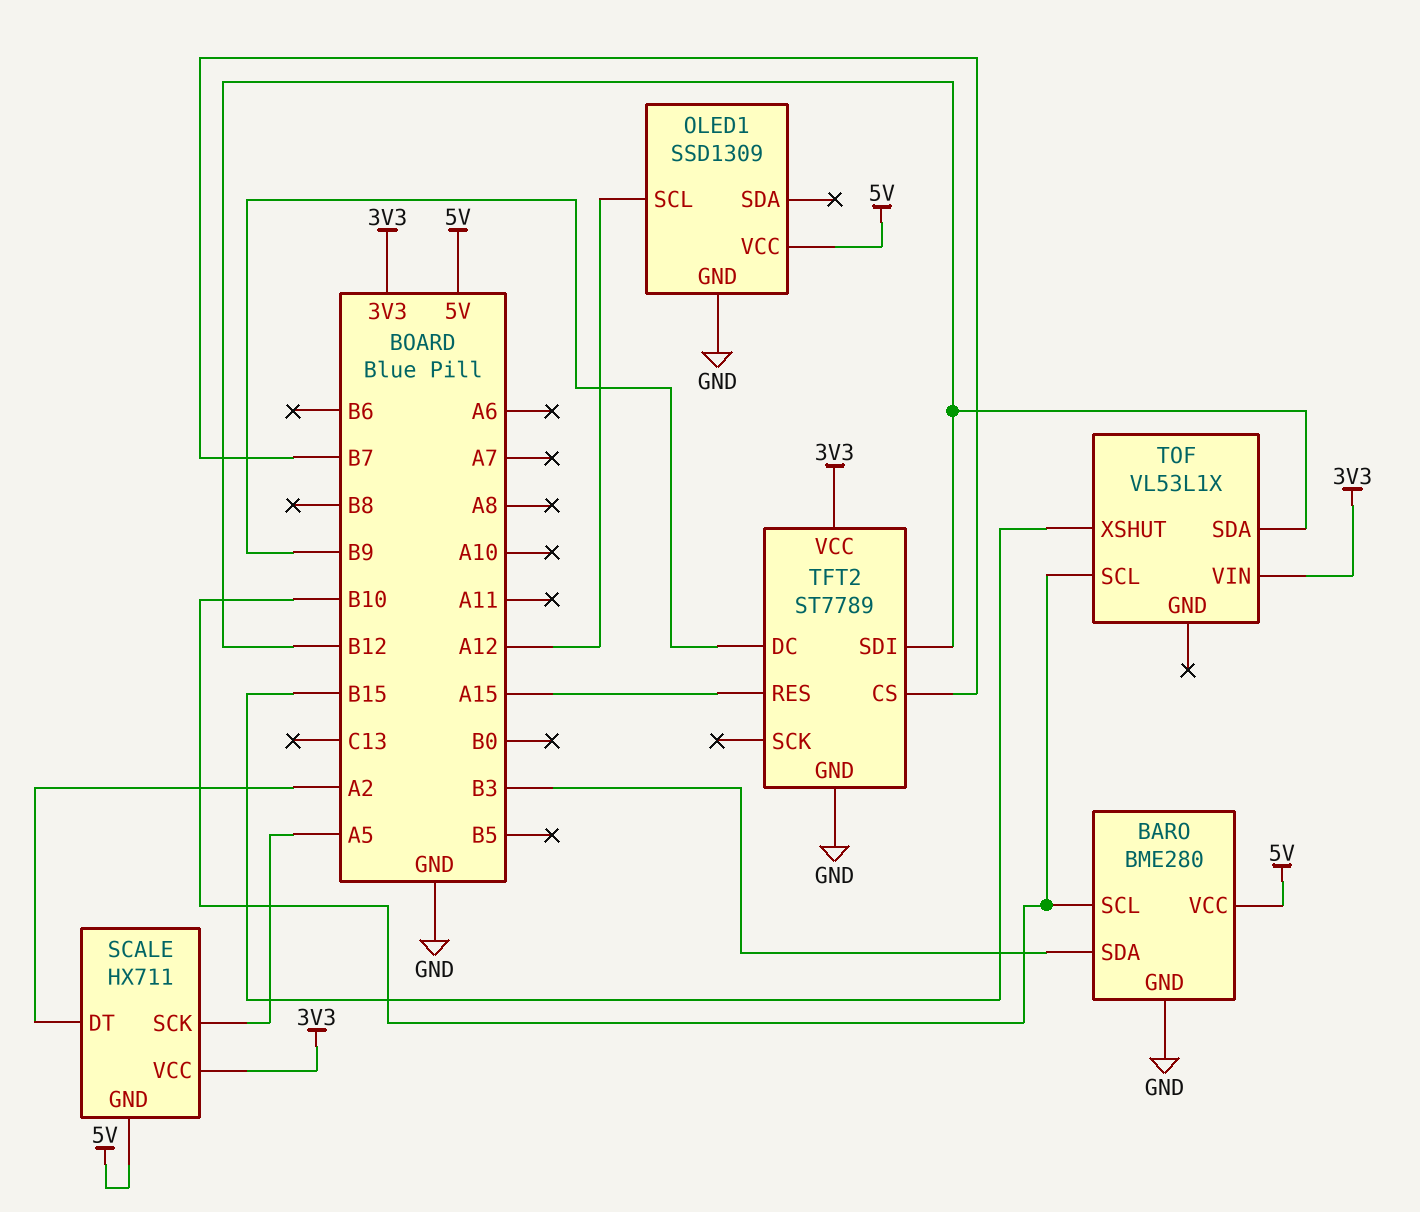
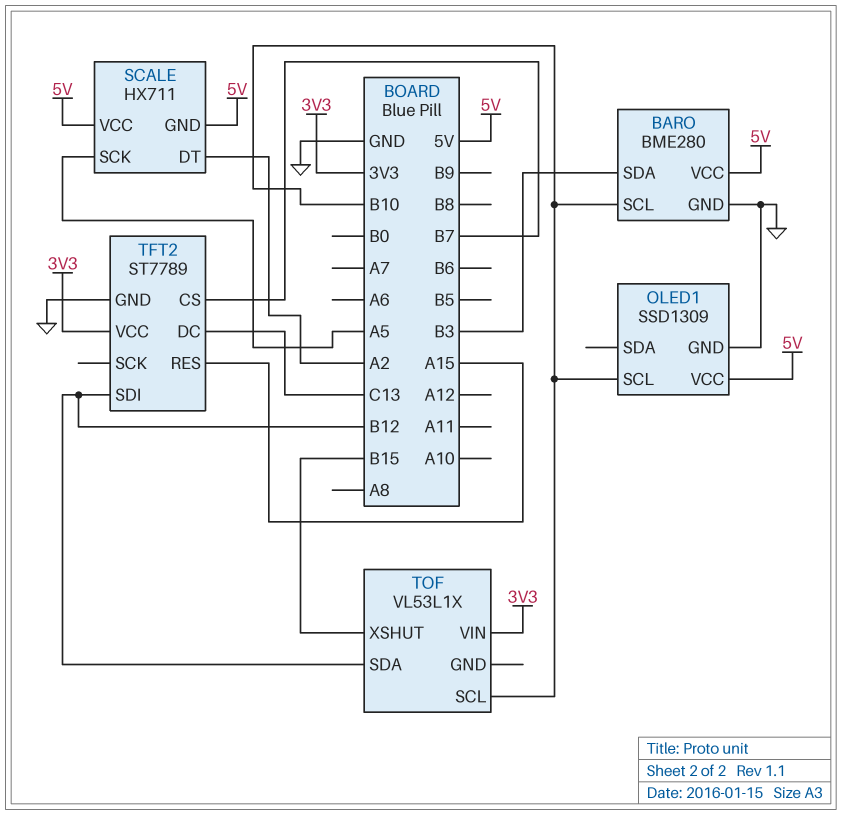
OLED1 pin SCL: A12 -> B10
SCALE pin VCC: 3V3 -> 5V
TFT2 pin DC: B9 -> C13

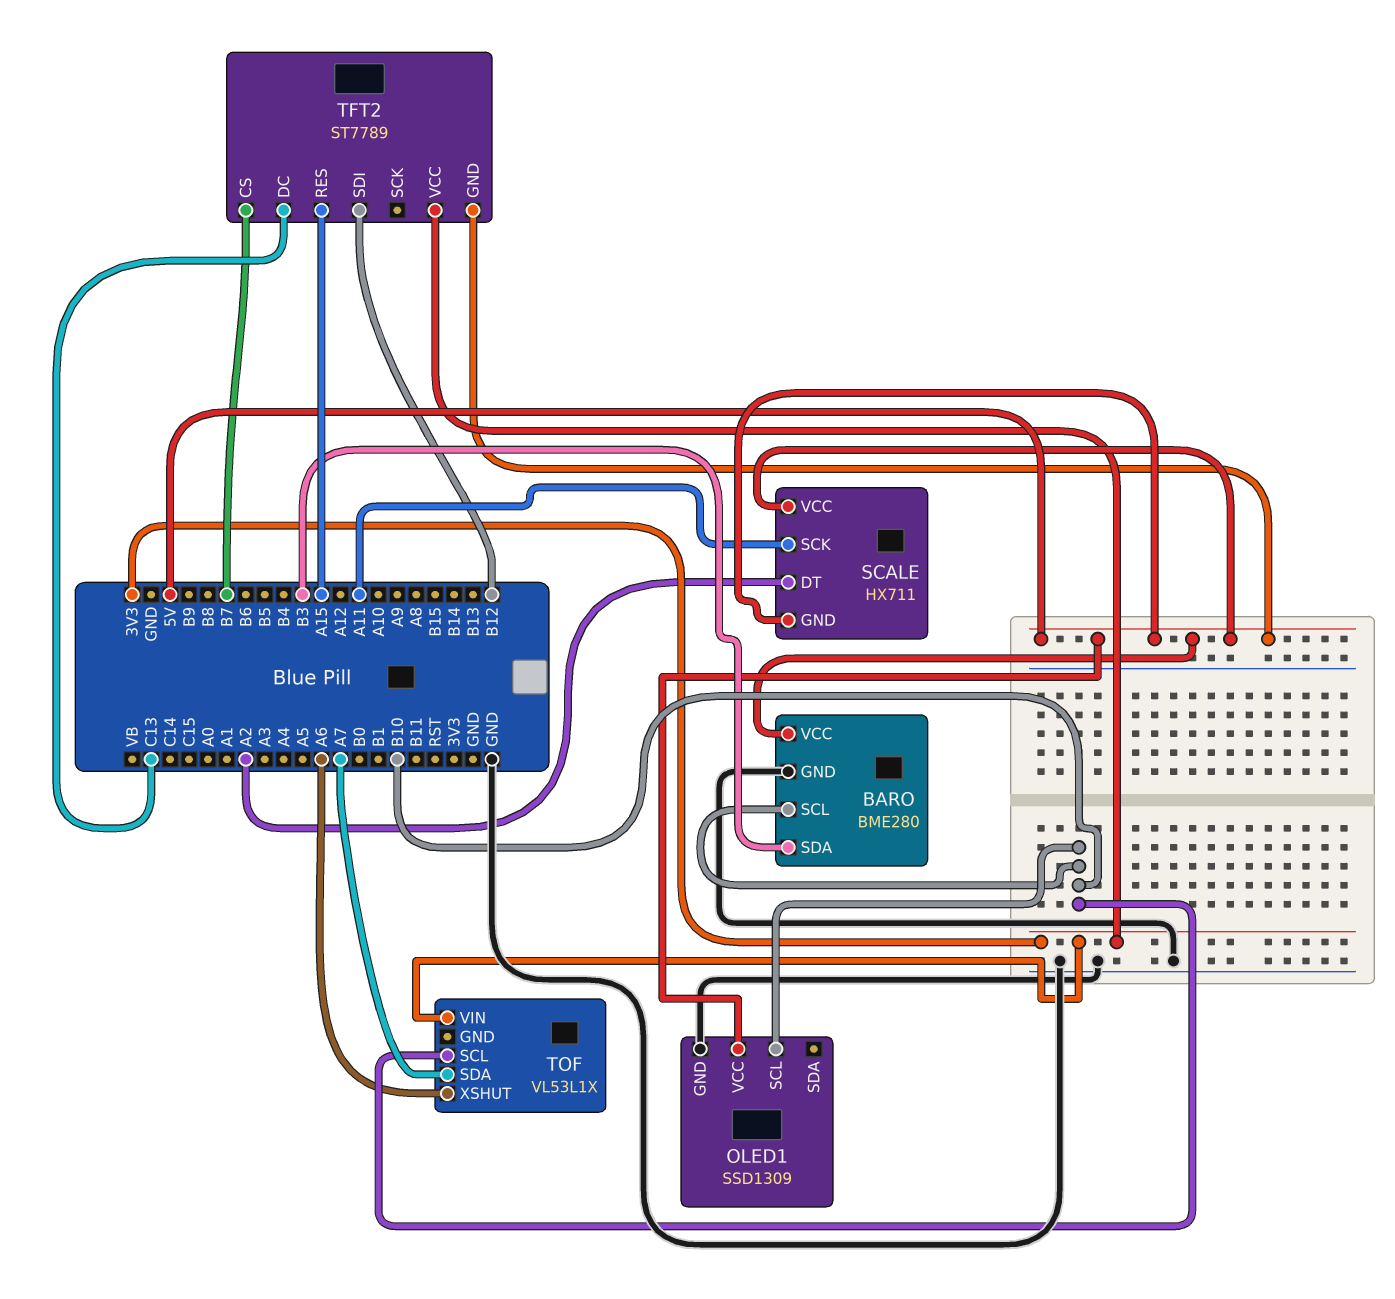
SCALE pin SCK: A5 -> A11
TFT2 pin GND: GND -> 5V
TOF pin SDA: B12 -> A7
TOF pin XSHUT: B15 -> A6

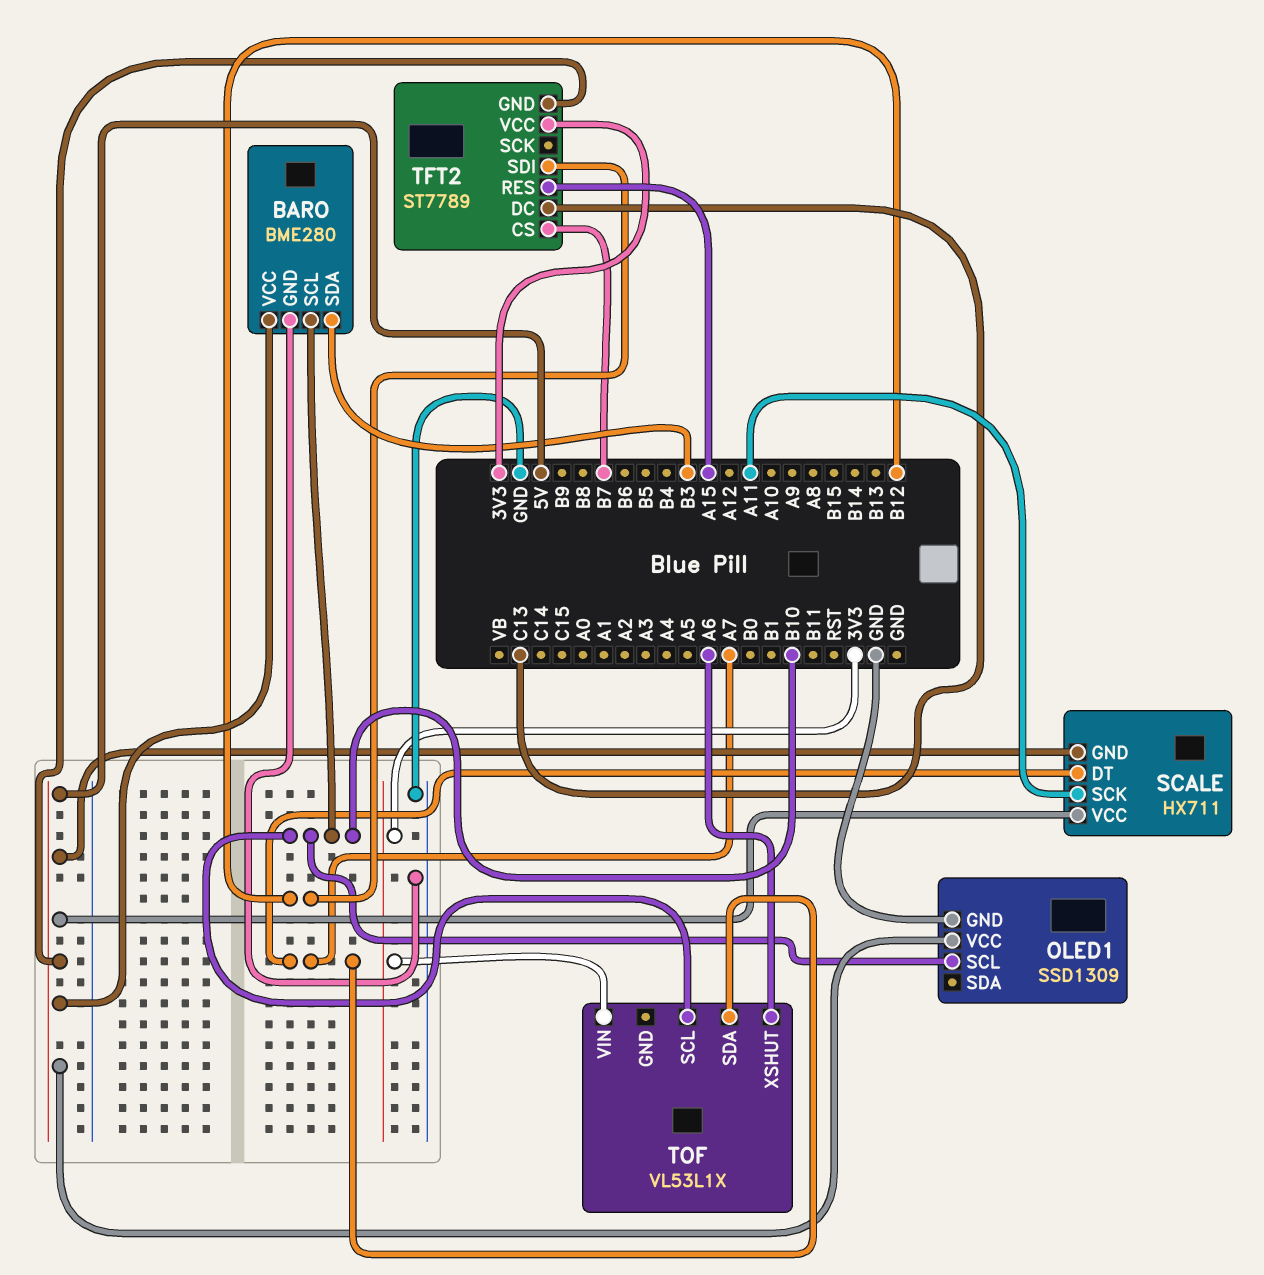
SCALE pin DT: A2 -> A7

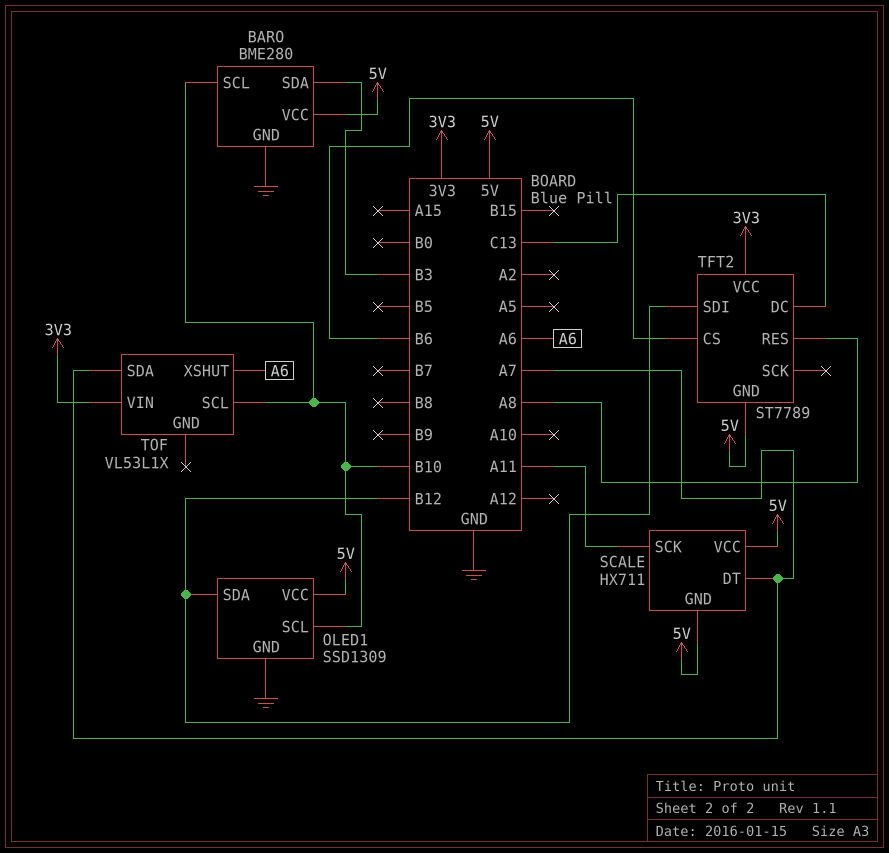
OLED1 pin SDA: none -> B12
TFT2 pin CS: B7 -> B6
TFT2 pin RES: A15 -> A8

